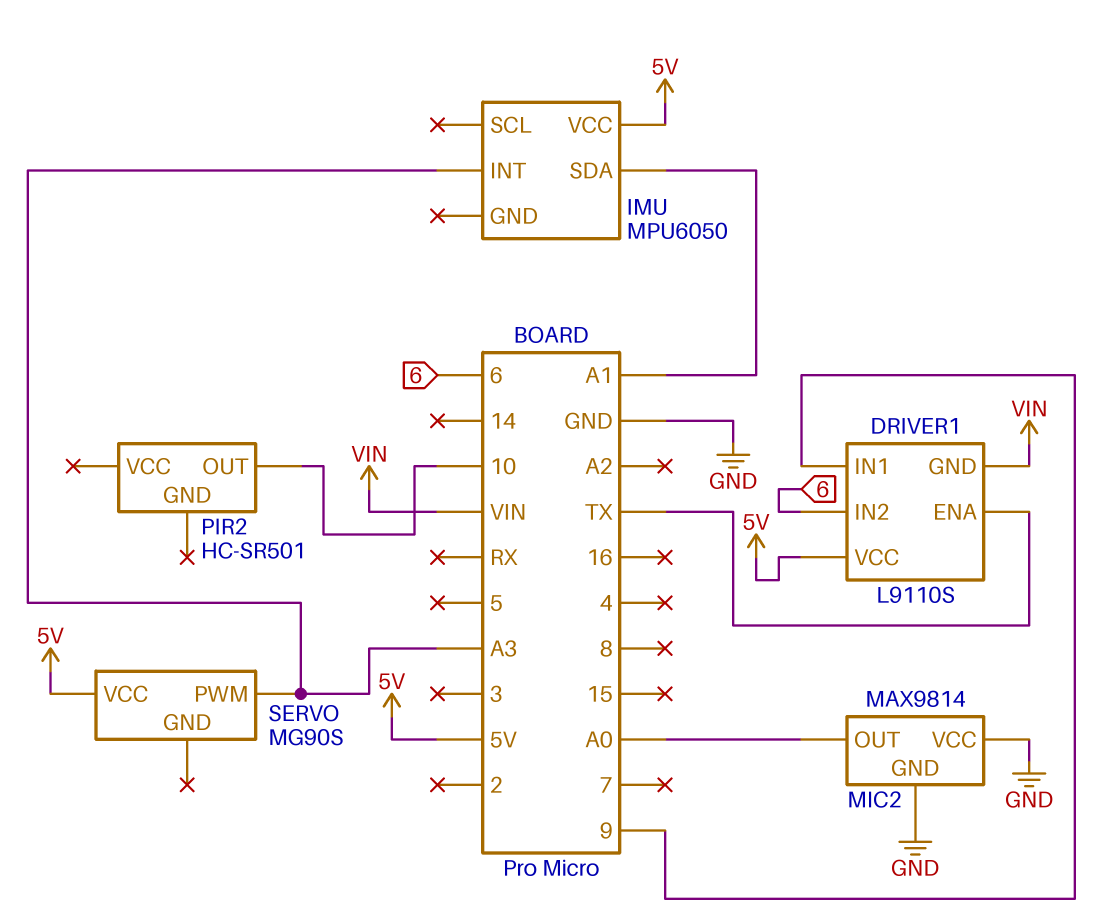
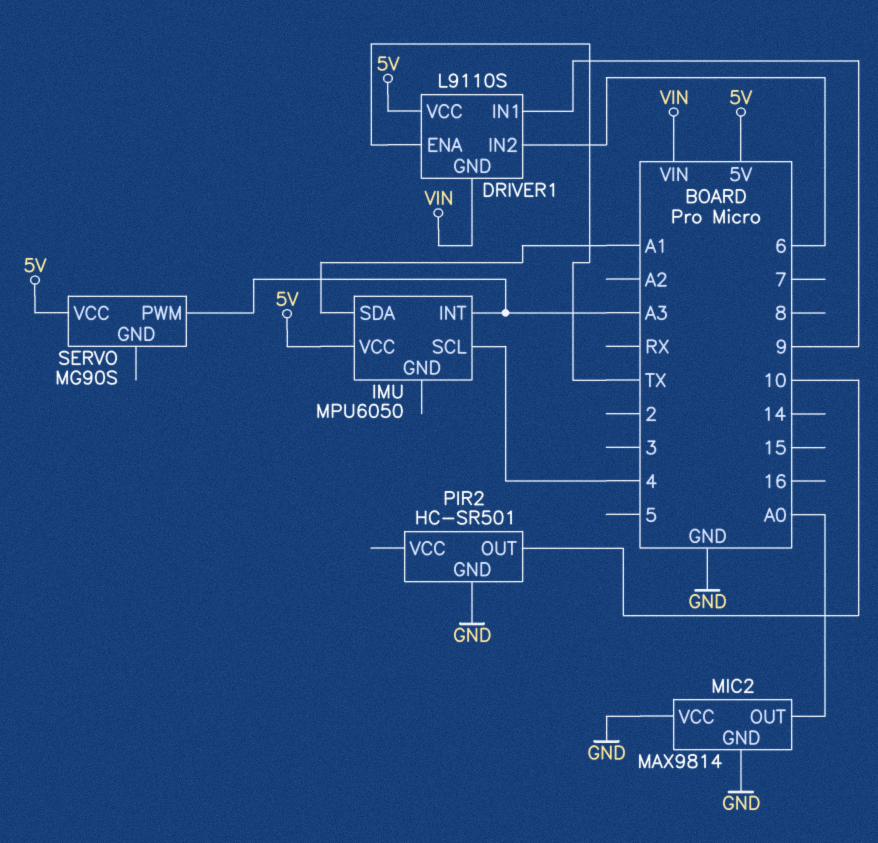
IMU pin SCL: none -> 4
PIR2 pin GND: none -> GND

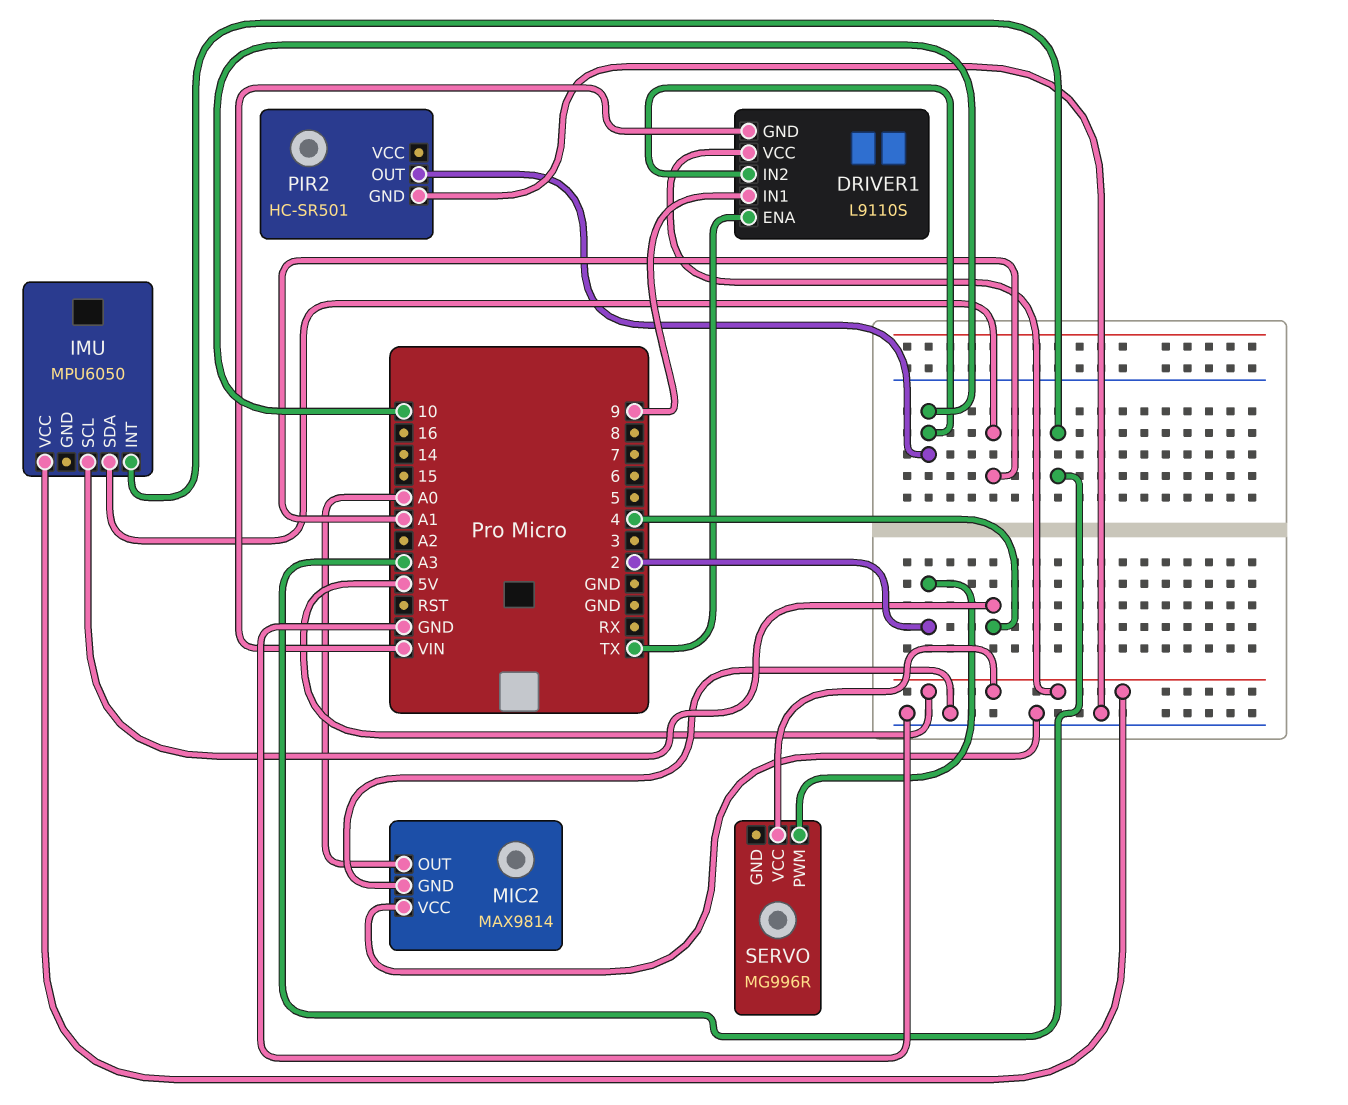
DRIVER1 pin IN2: 6 -> 10
SERVO: MG90S -> MG996R
SERVO pin PWM: A3 -> 2

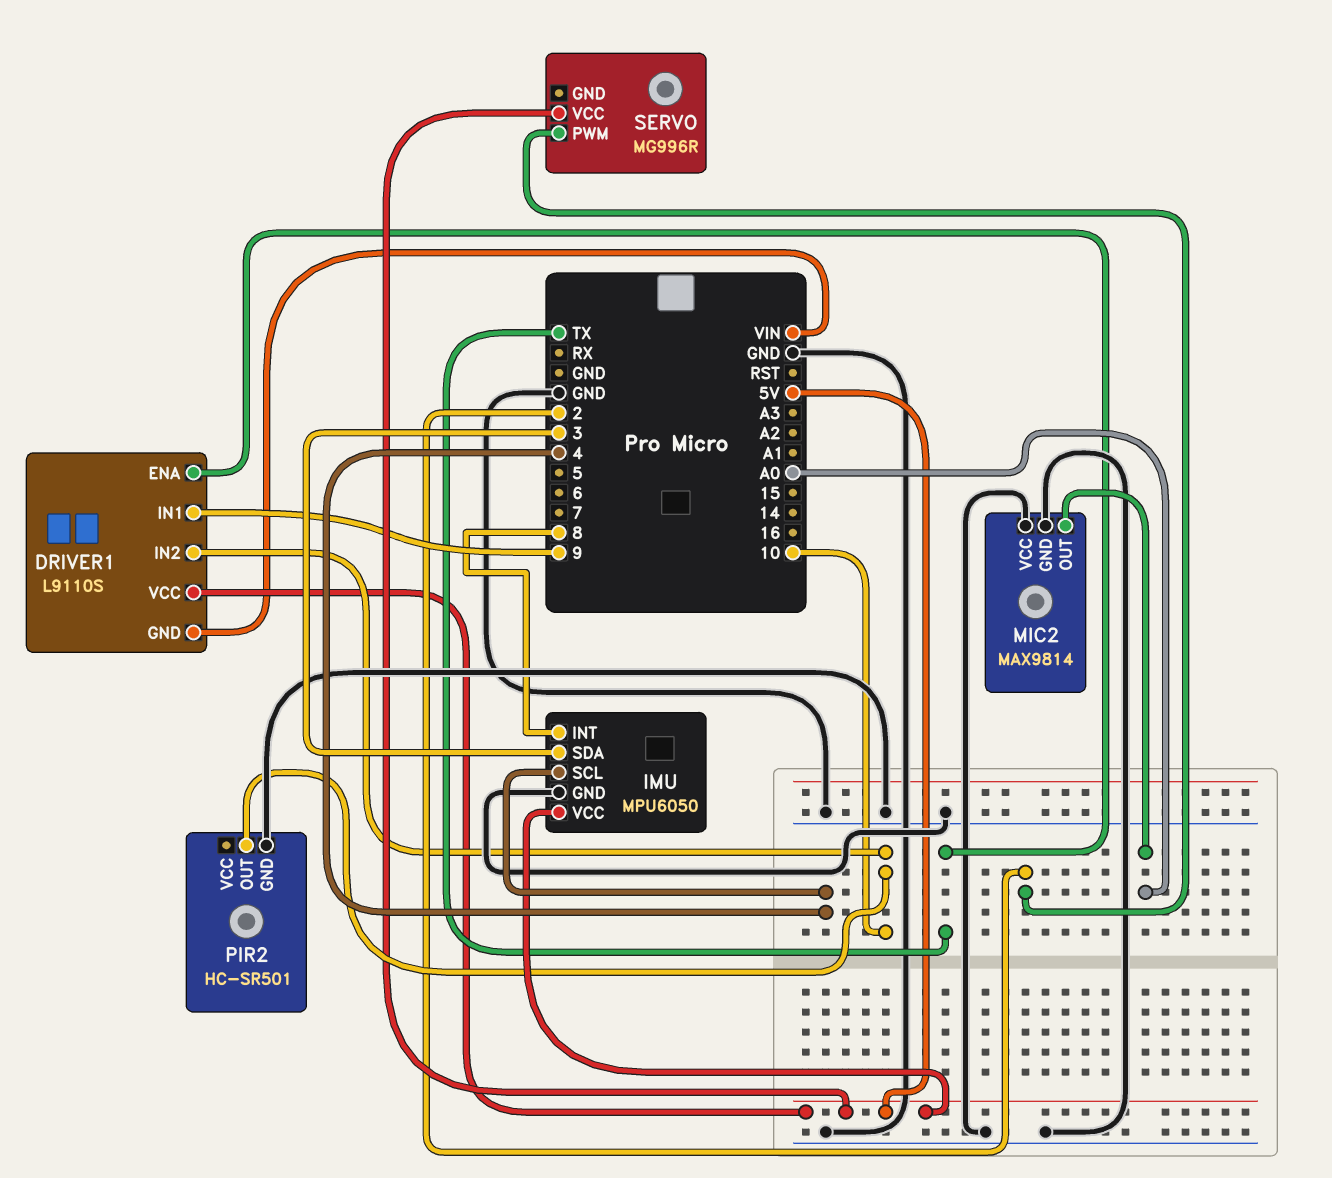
IMU pin GND: none -> GND
IMU pin INT: A3 -> 8
IMU pin SDA: A1 -> 3

